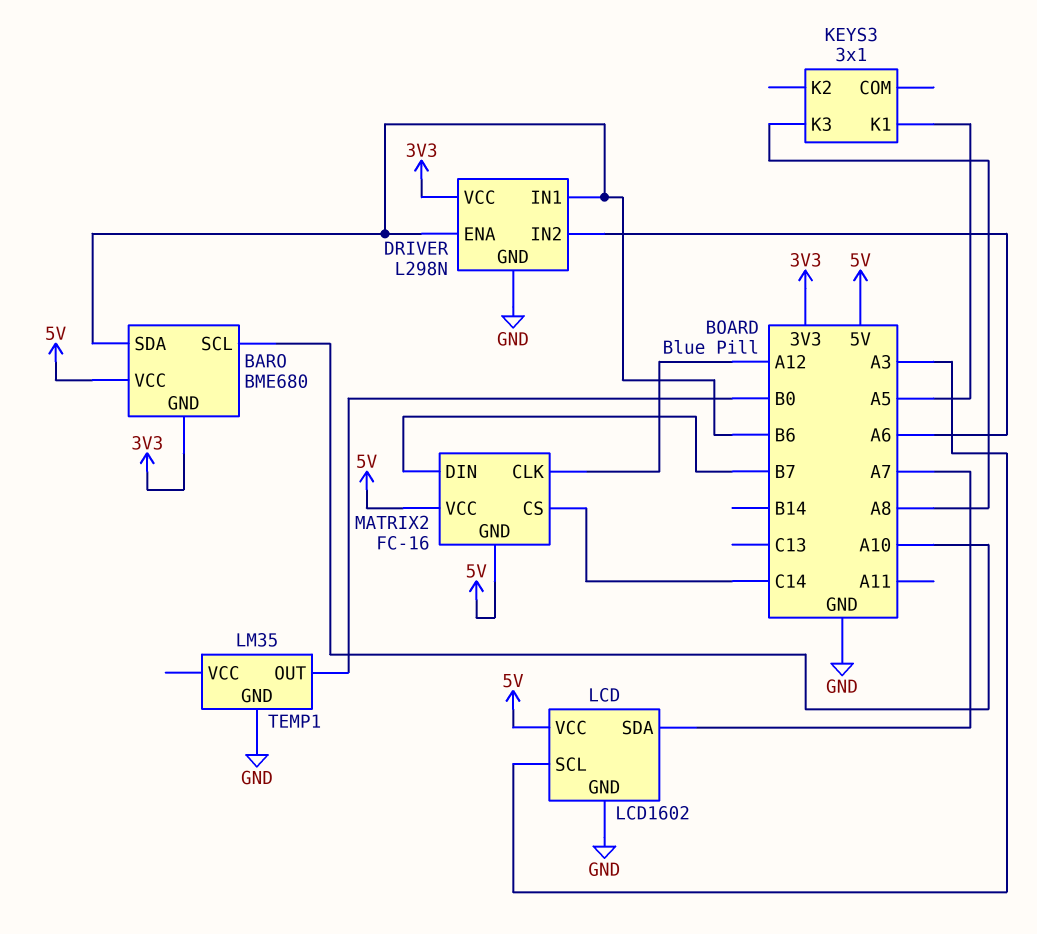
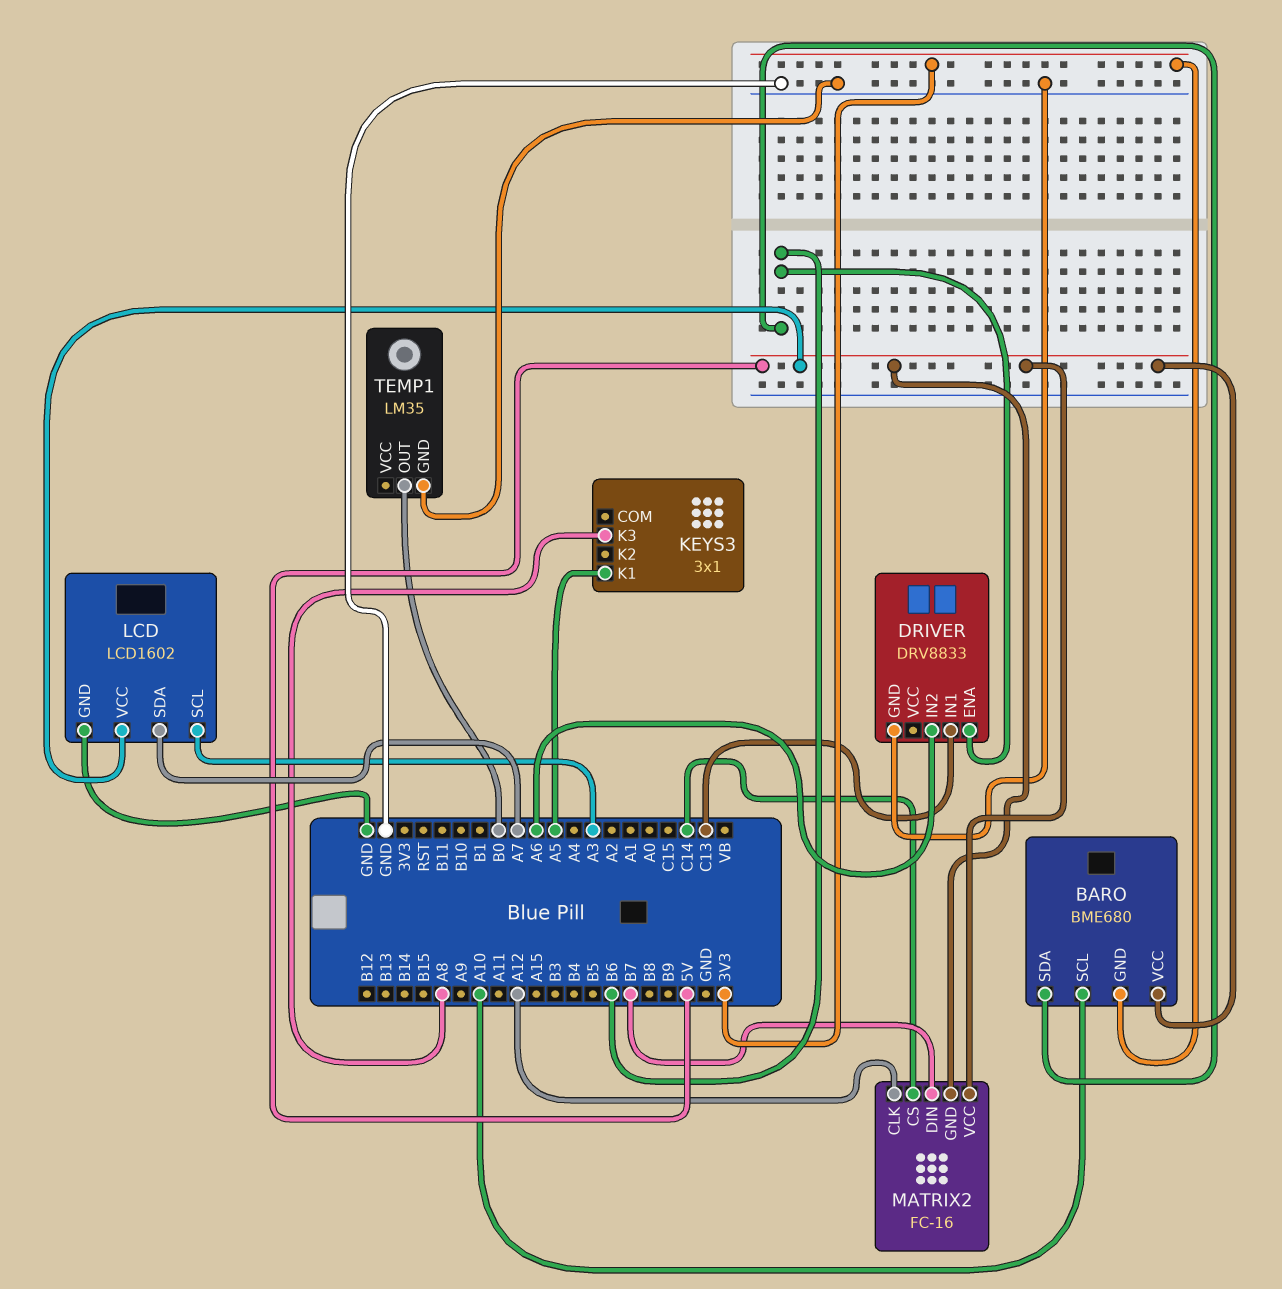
DRIVER: L298N -> DRV8833
DRIVER pin IN1: B6 -> C13
DRIVER pin VCC: 3V3 -> none

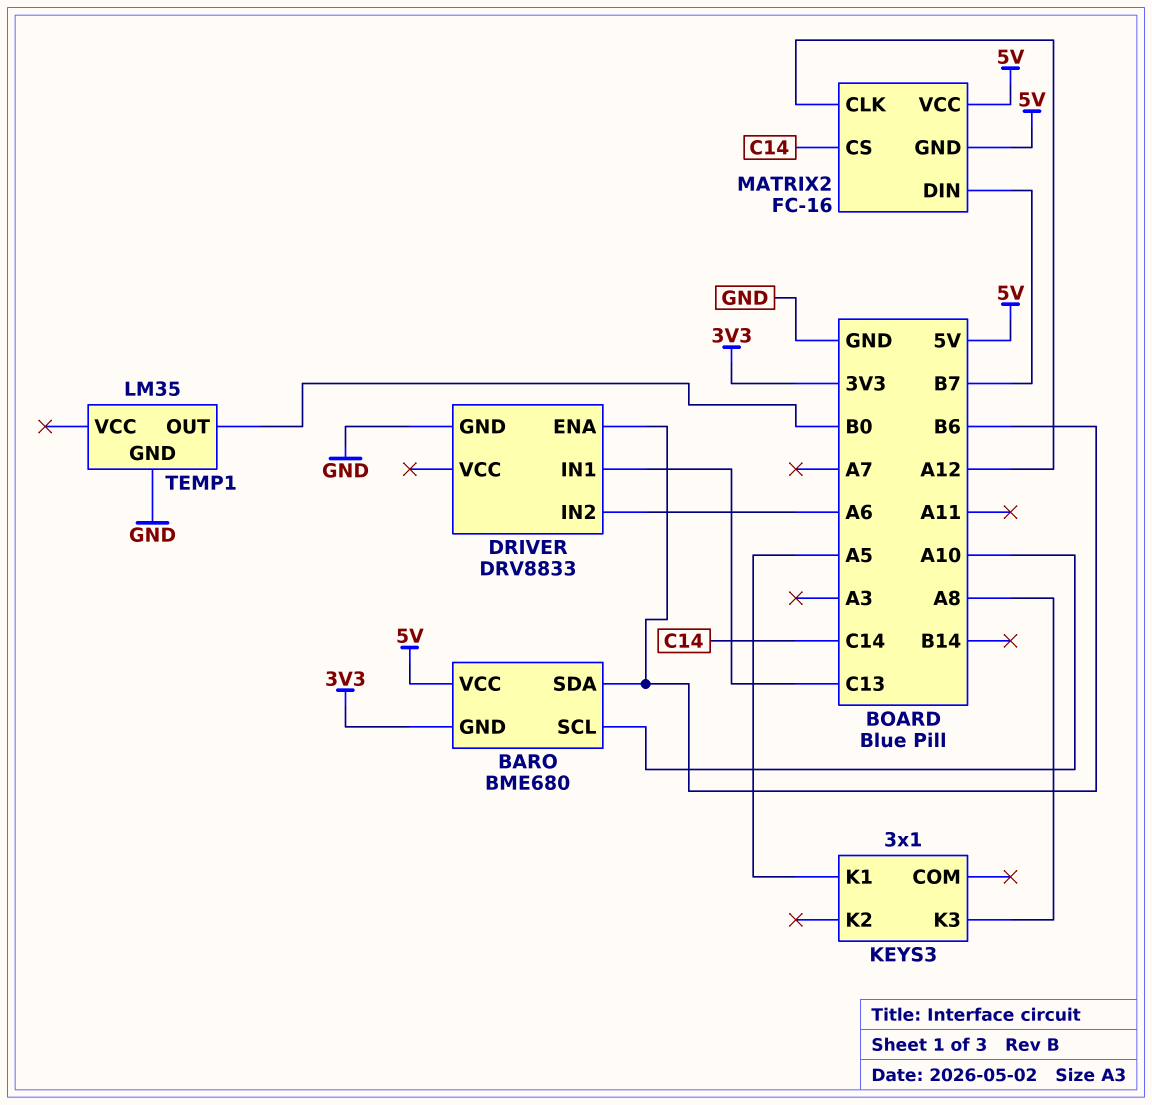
LCD: LCD1602 -> none
LCD pin GND: GND -> none
LCD pin SCL: A3 -> none
LCD pin SDA: A7 -> none
LCD pin VCC: 5V -> none

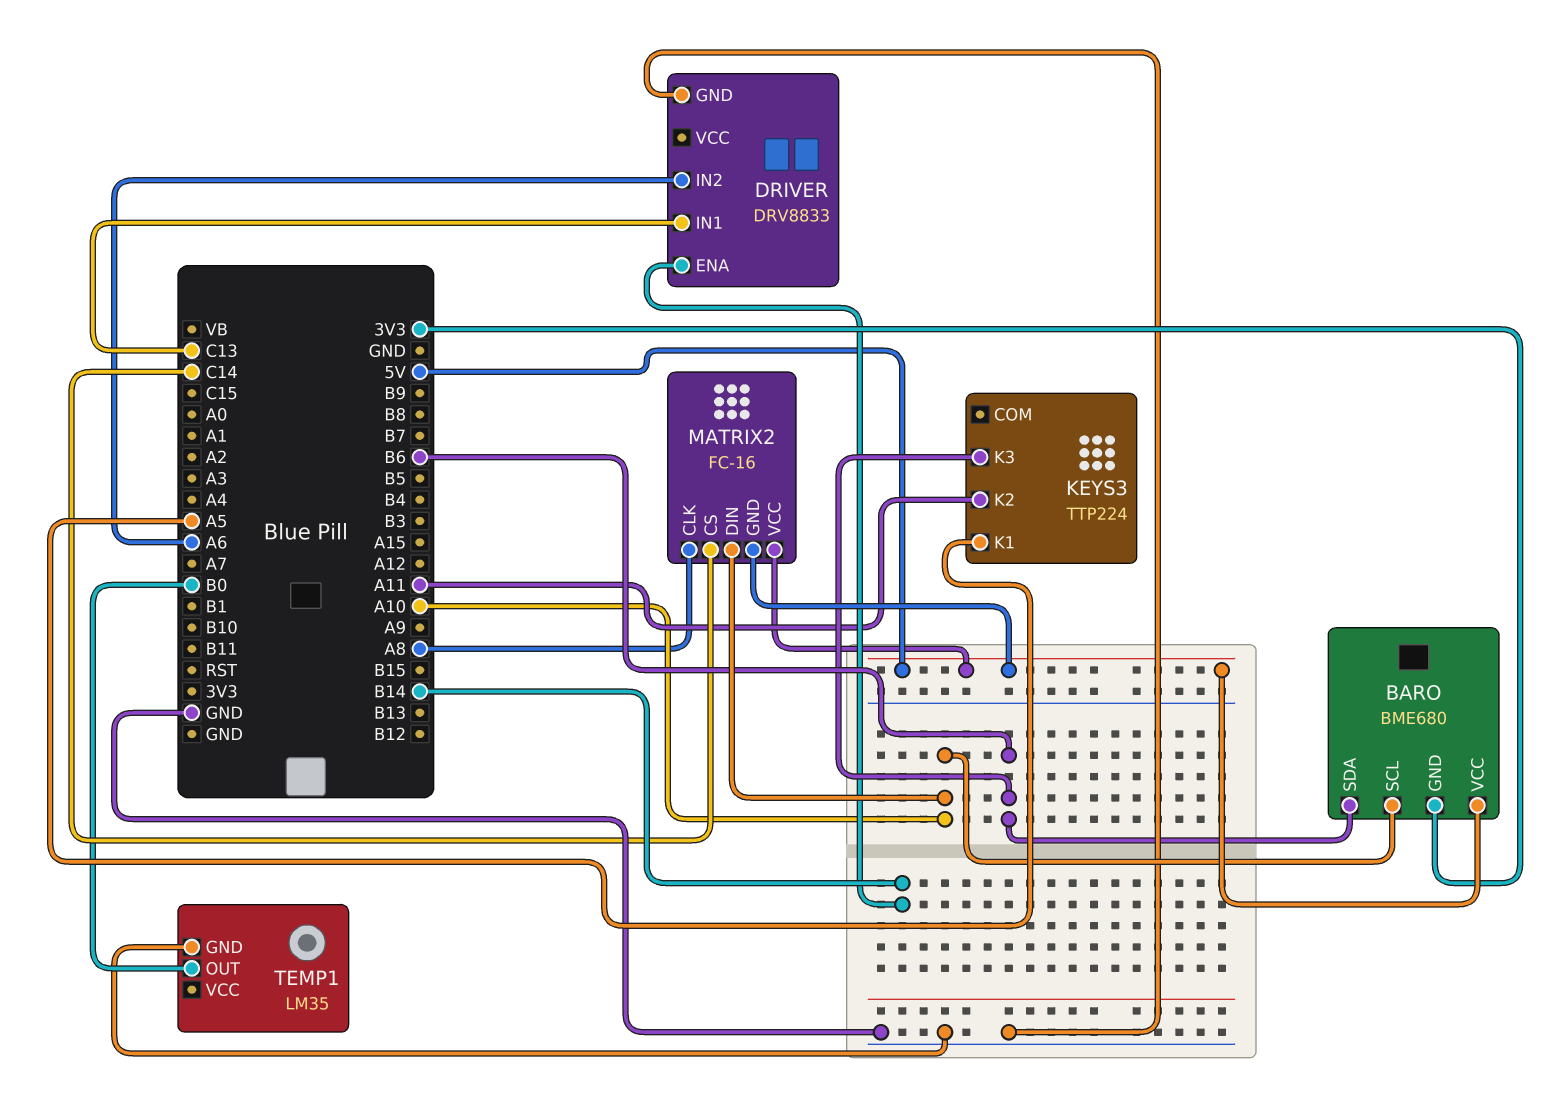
DRIVER pin ENA: B6 -> B14
KEYS3: 3x1 -> TTP224
KEYS3 pin K2: none -> A11
KEYS3 pin K3: A8 -> B6
MATRIX2 pin CLK: A12 -> A8
MATRIX2 pin DIN: B7 -> A10

